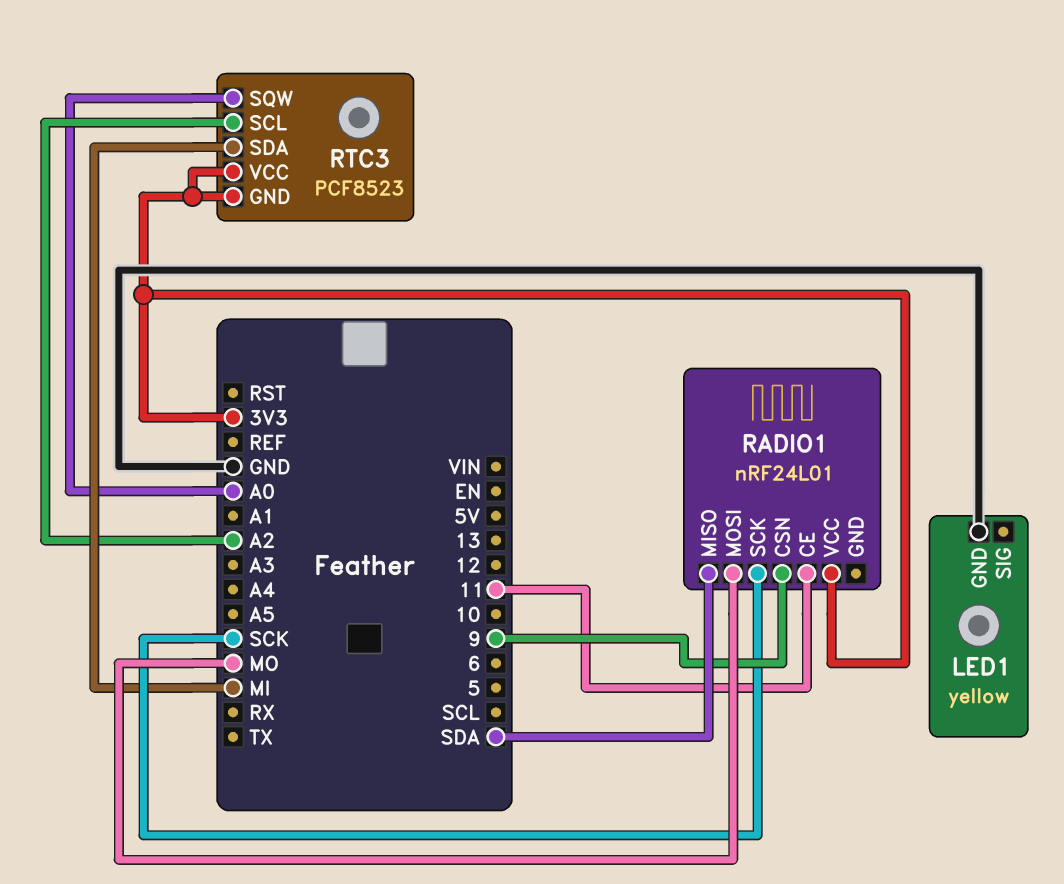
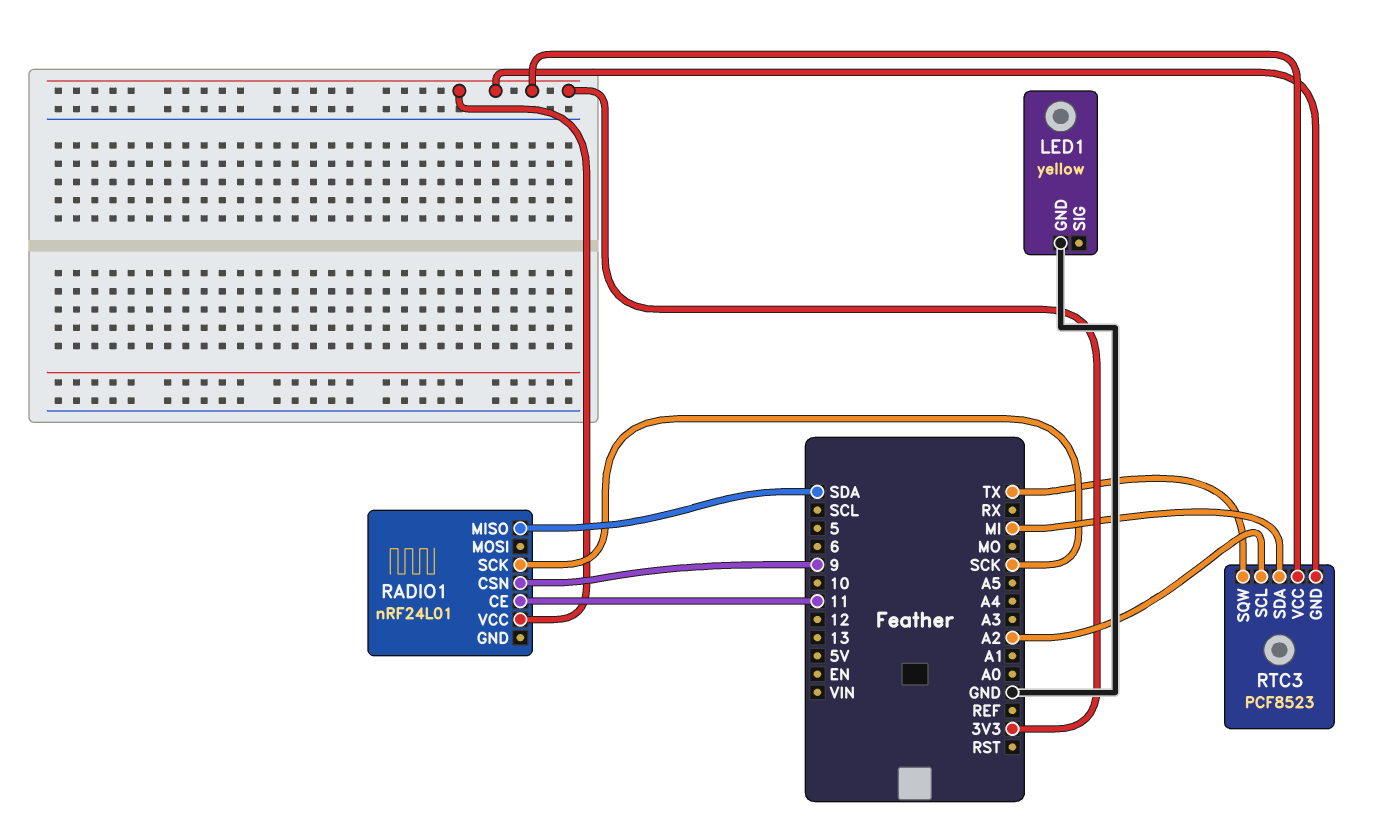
RADIO1 pin MOSI: MO -> none
RTC3 pin SQW: A0 -> TX

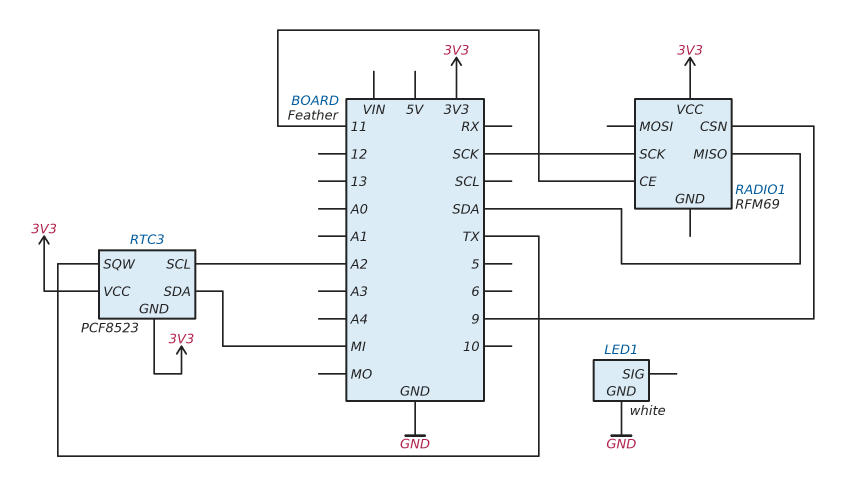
LED1: yellow -> white
RADIO1: nRF24L01 -> RFM69

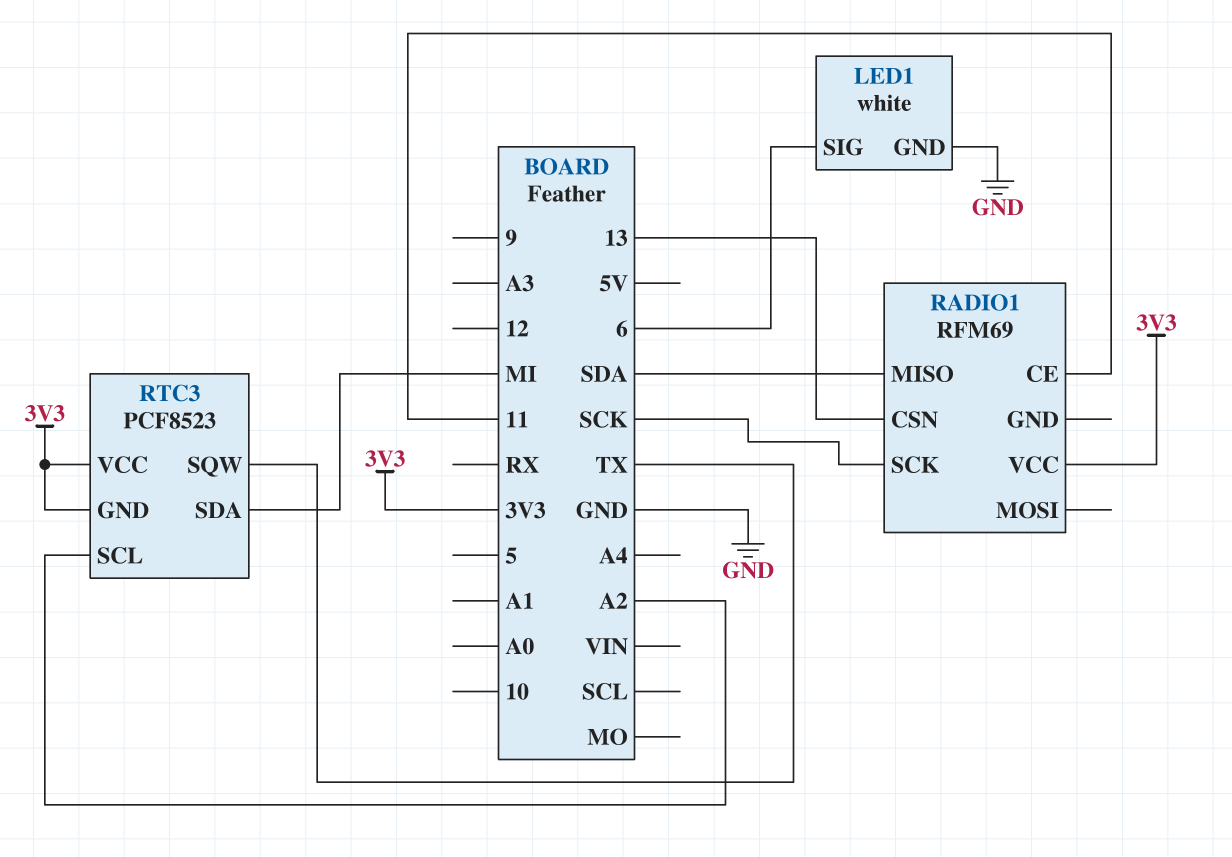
LED1 pin SIG: none -> 6
RADIO1 pin CSN: 9 -> 13

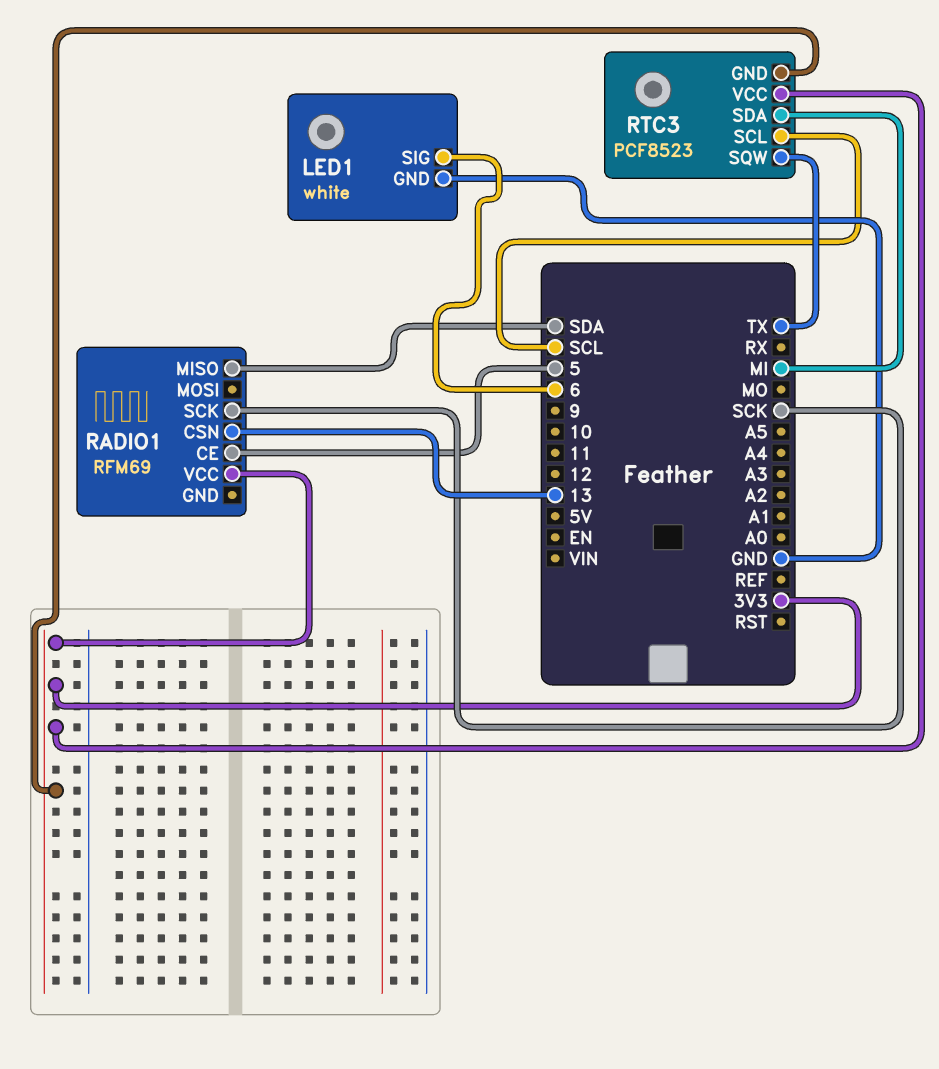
RADIO1 pin CE: 11 -> 5
RTC3 pin SCL: A2 -> SCL

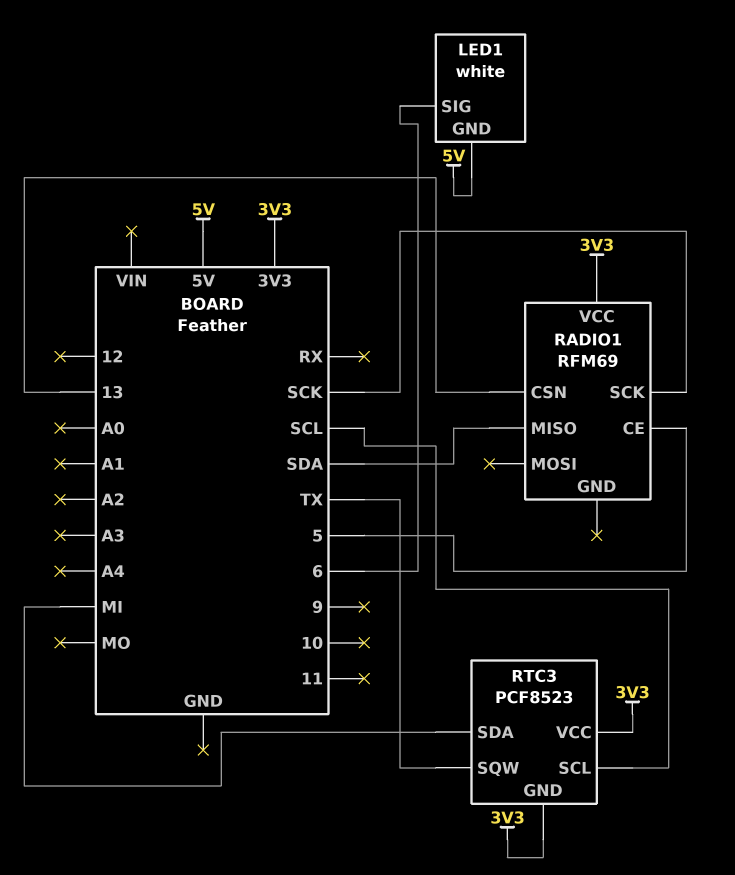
LED1 pin GND: GND -> 5V

